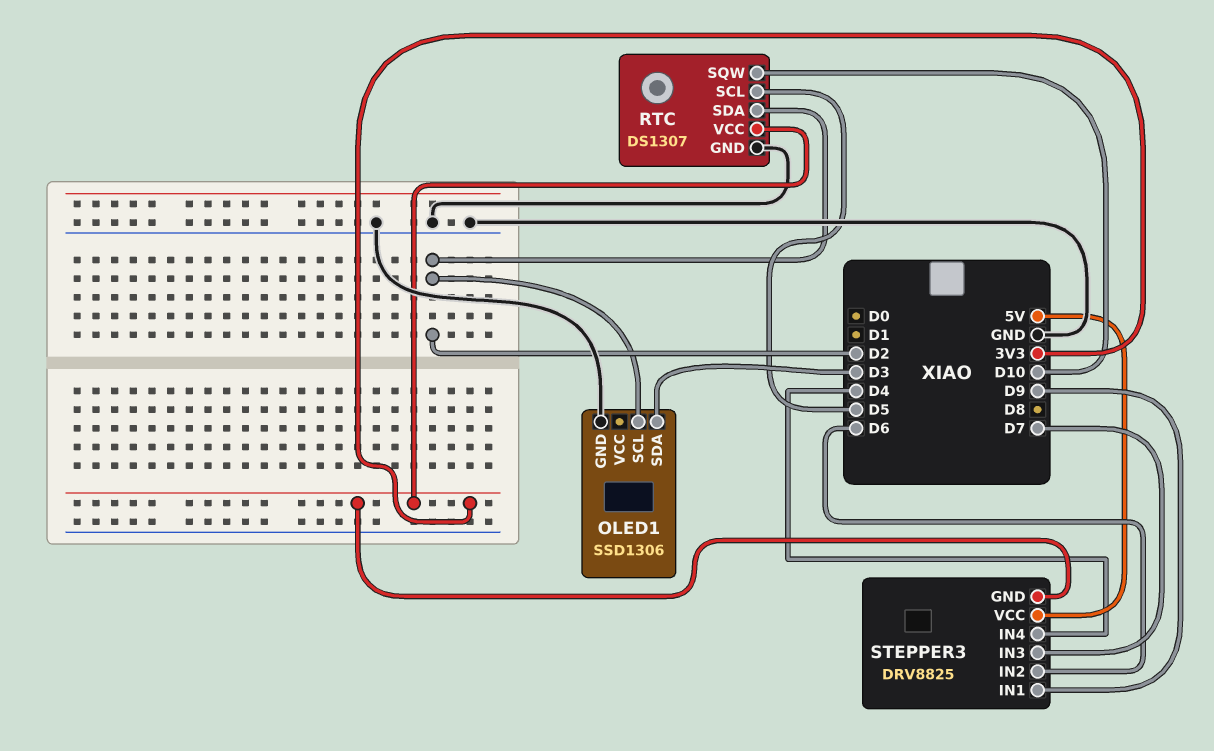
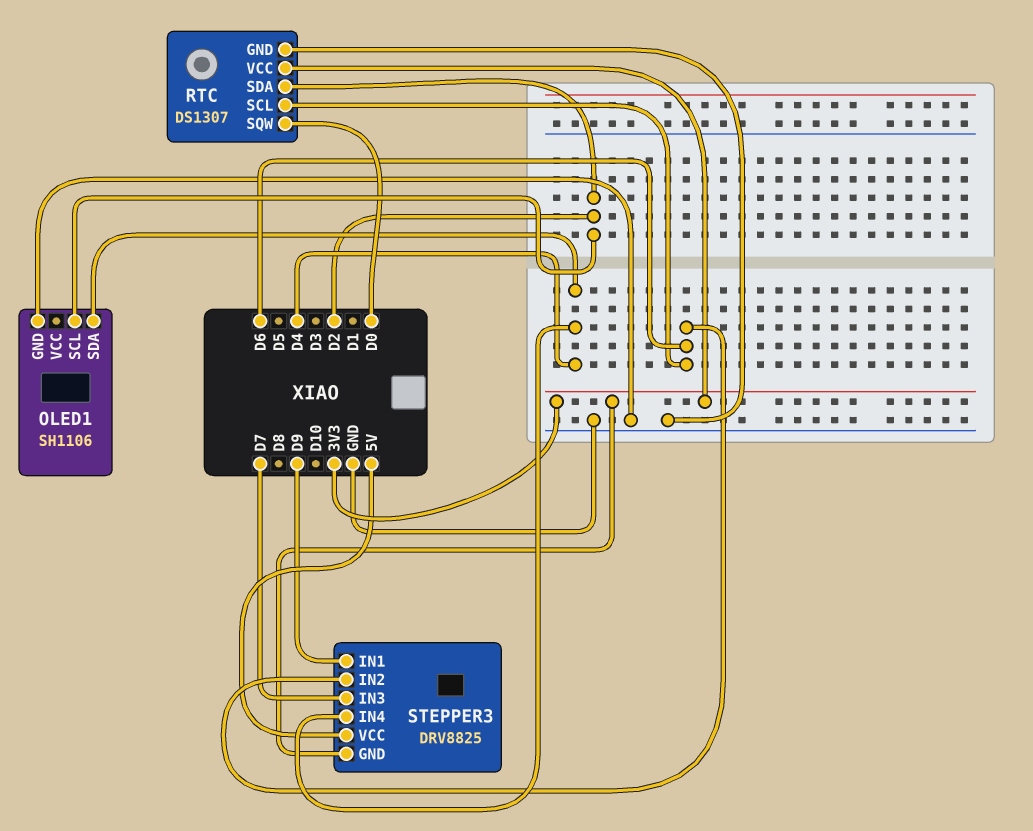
OLED1: SSD1306 -> SH1106
OLED1 pin SDA: D3 -> D4
RTC pin SCL: D5 -> D6
RTC pin SQW: D10 -> D0

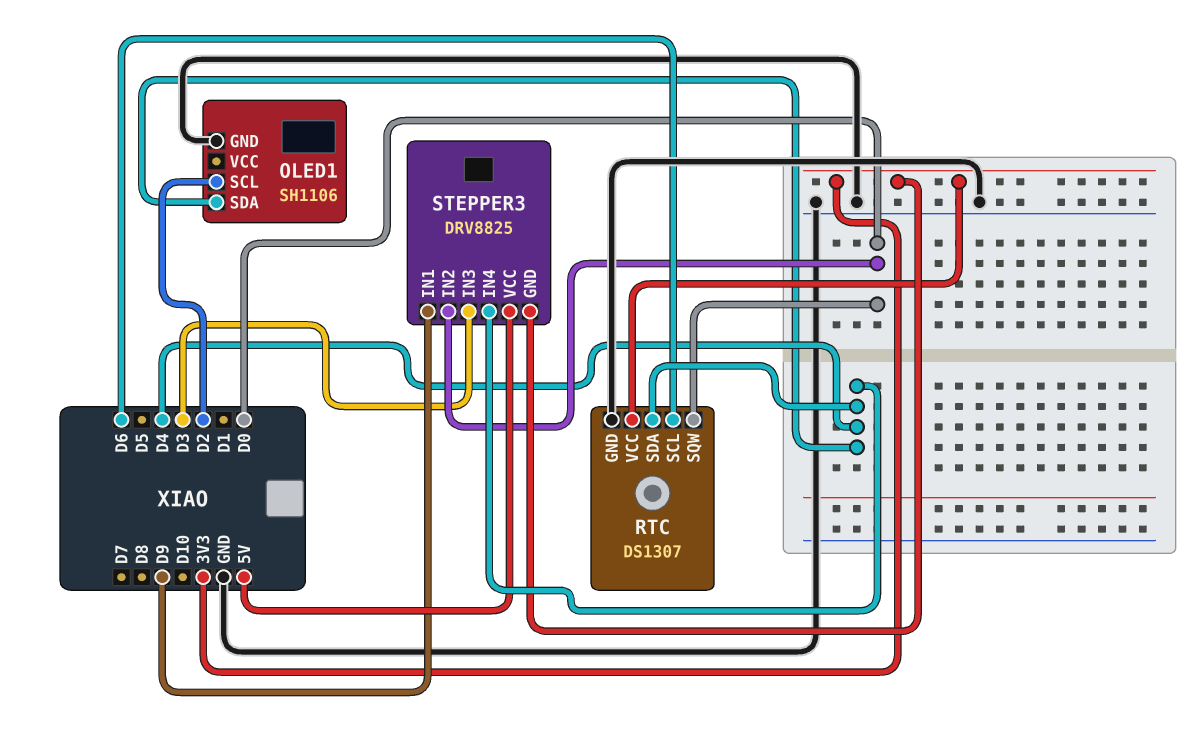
RTC pin SDA: D2 -> D4
STEPPER3 pin IN2: D6 -> D0
STEPPER3 pin IN3: D7 -> D3

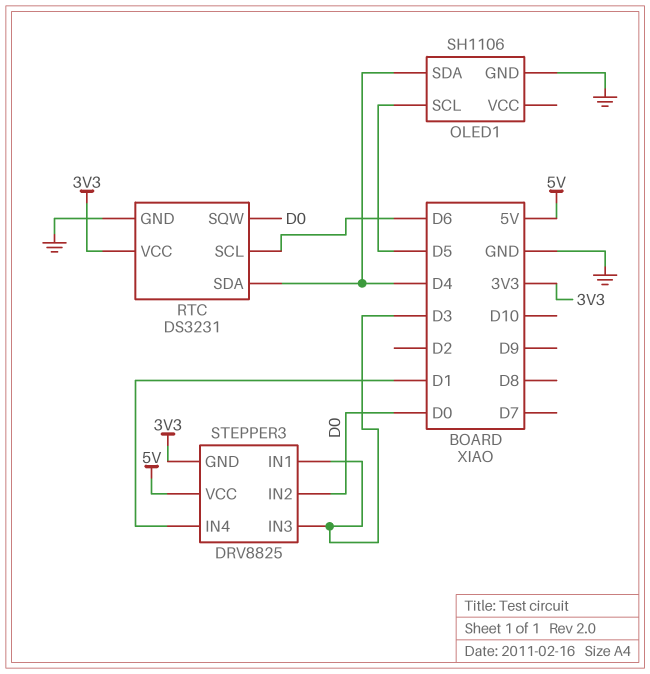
OLED1 pin SCL: D2 -> D5
RTC: DS1307 -> DS3231
STEPPER3 pin IN1: D9 -> D3
STEPPER3 pin IN4: D4 -> D1

